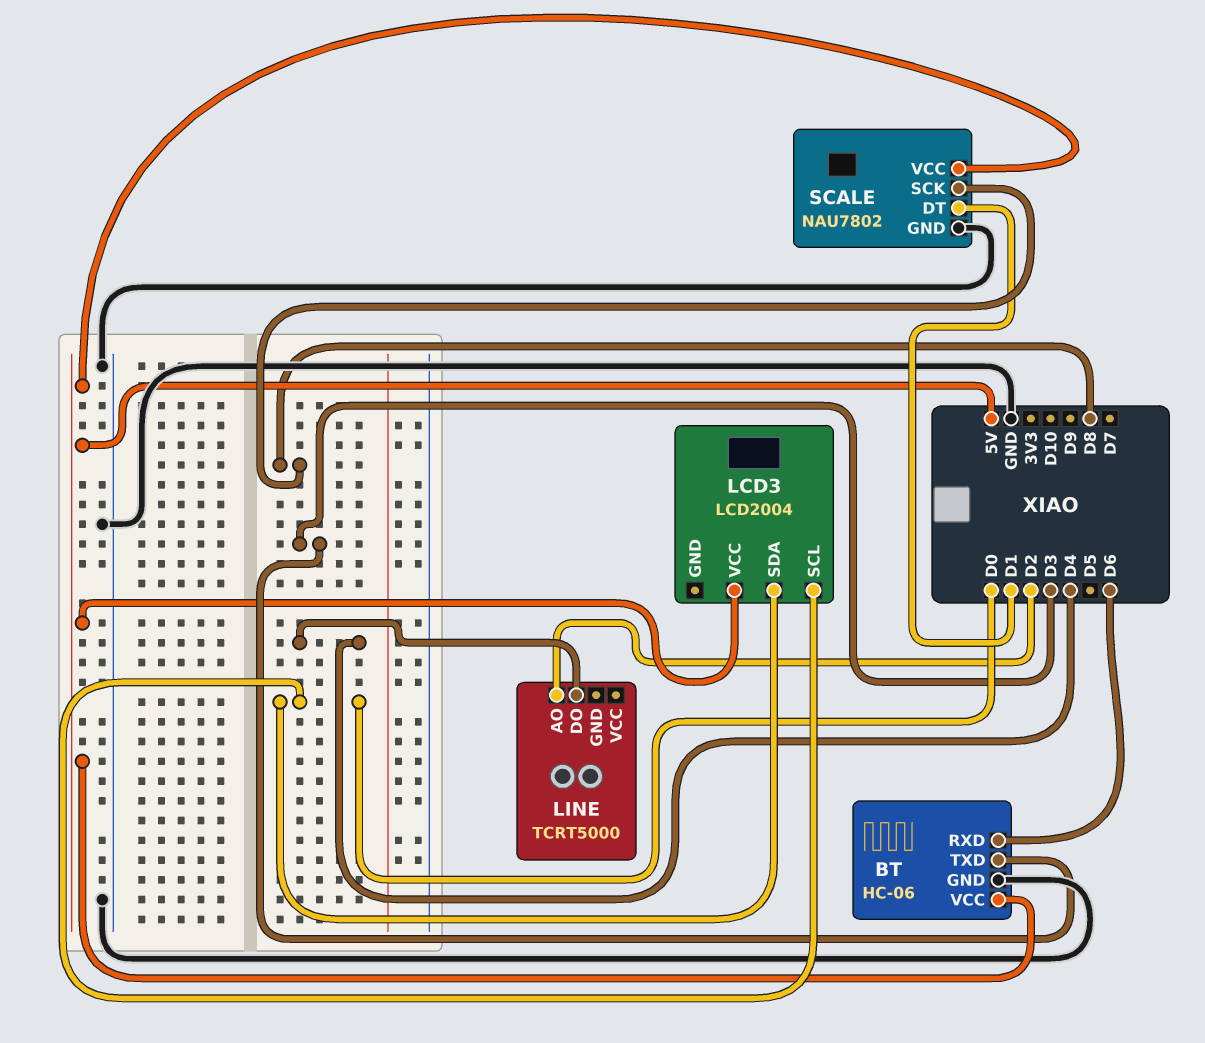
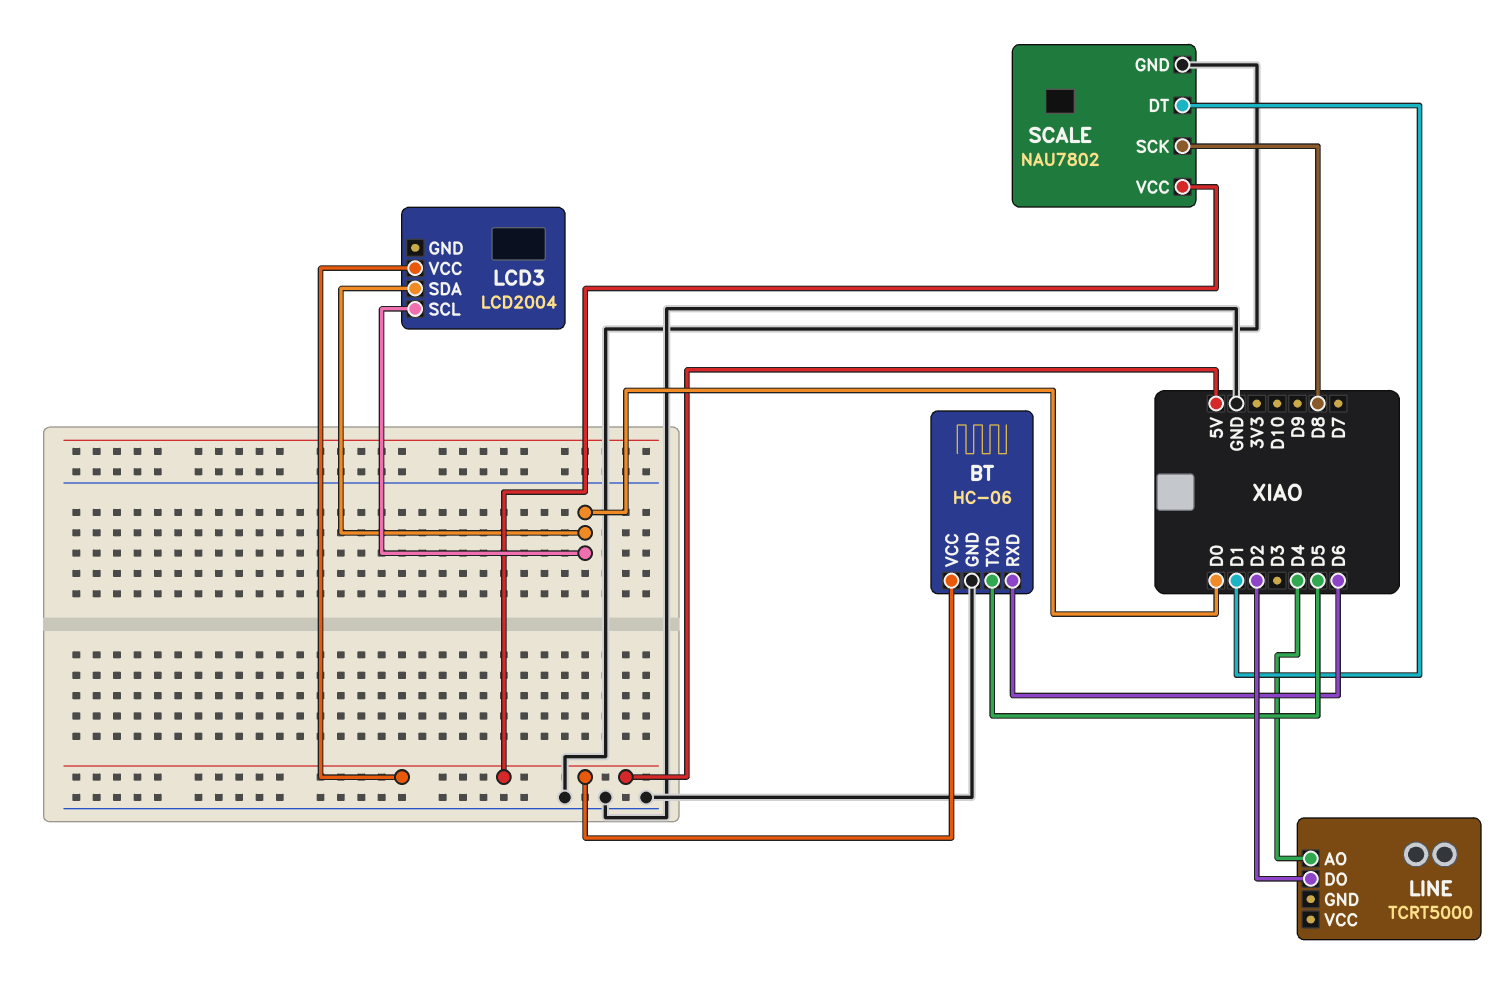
BT pin TXD: D3 -> D5
LINE pin AO: D2 -> D4
LINE pin DO: D4 -> D2

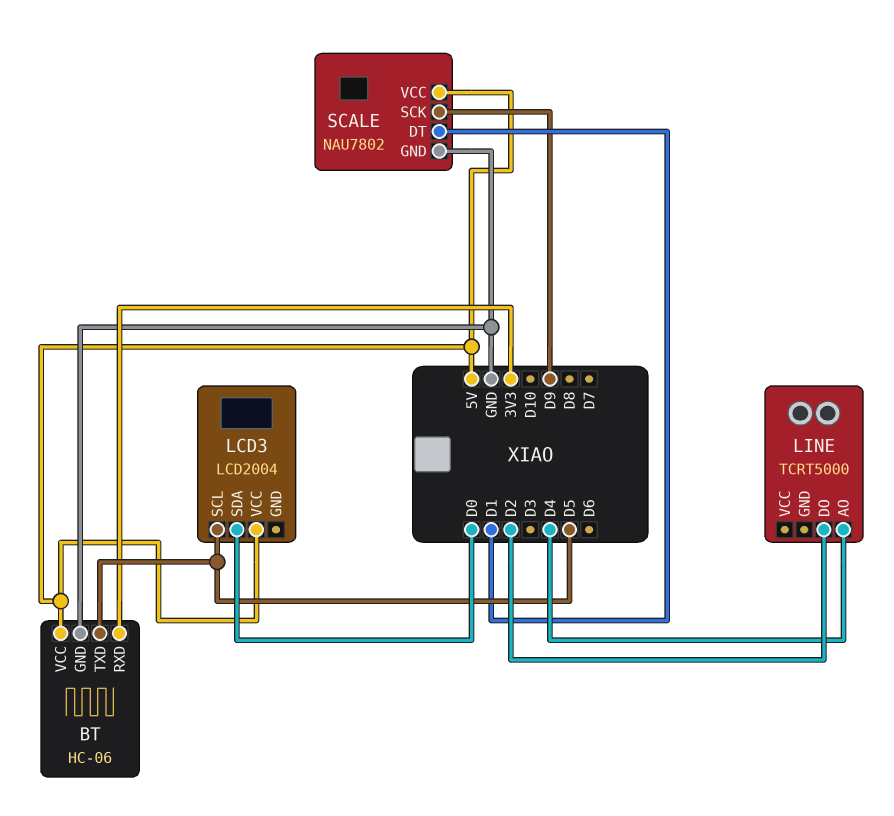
BT pin RXD: D6 -> 3V3
LCD3 pin SCL: D0 -> D5
SCALE pin SCK: D8 -> D9

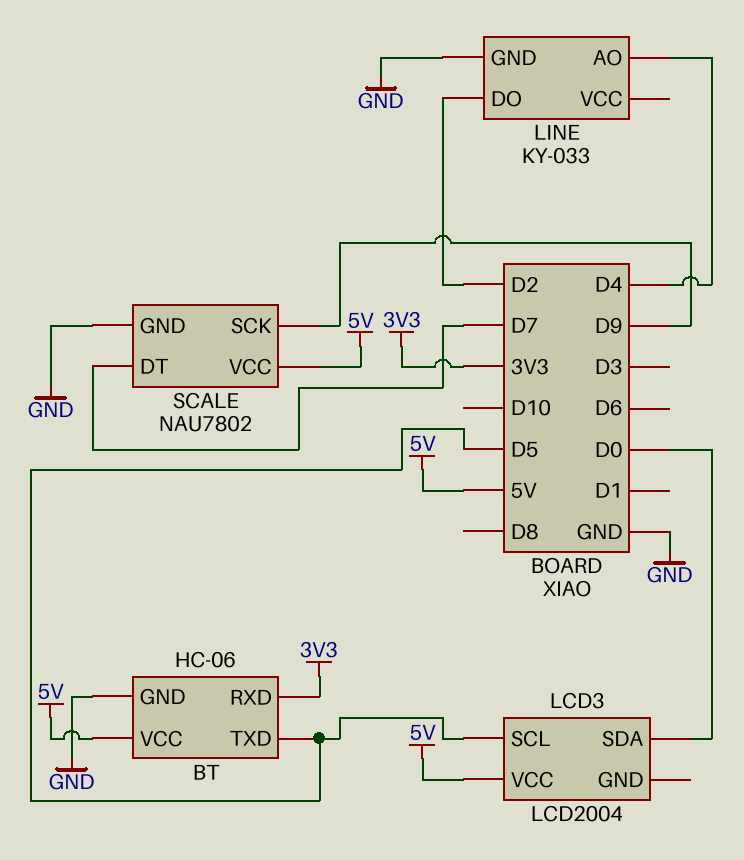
LINE: TCRT5000 -> KY-033
LINE pin GND: none -> GND
SCALE pin DT: D1 -> D7

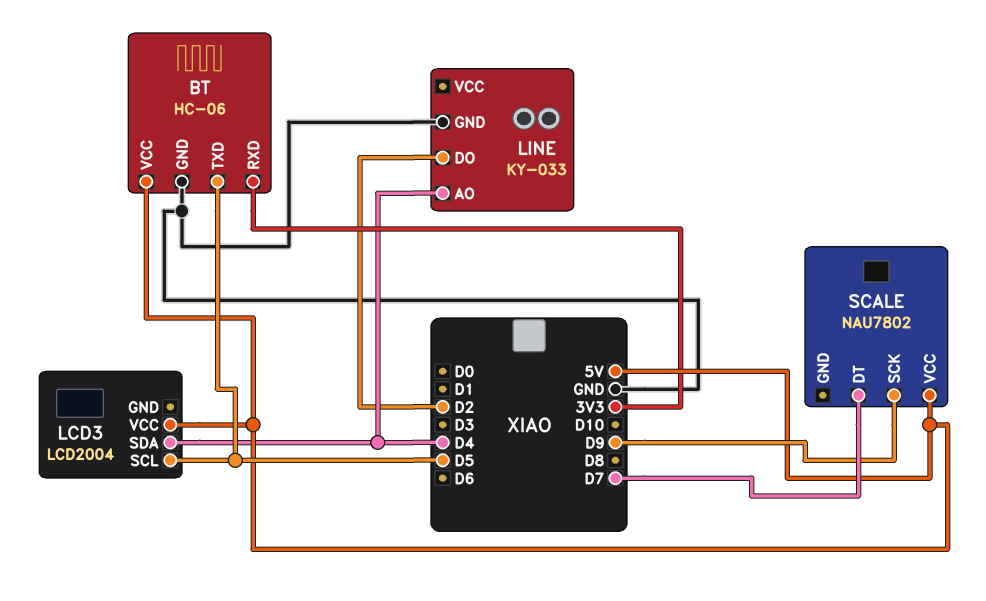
LCD3 pin SDA: D0 -> D4
SCALE pin GND: GND -> none

